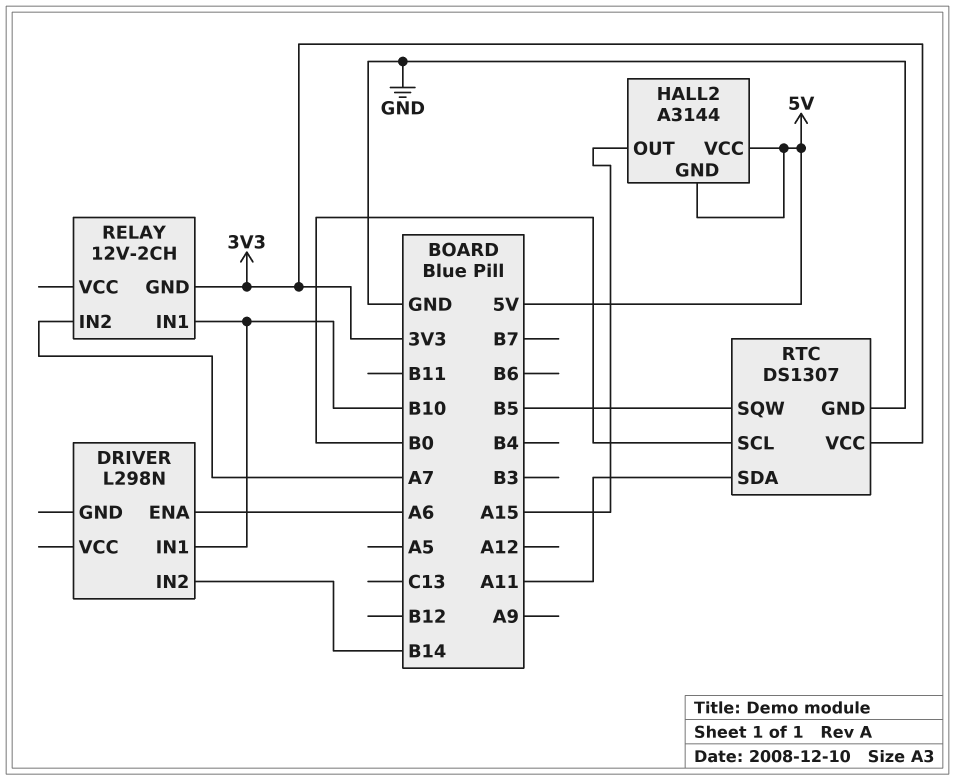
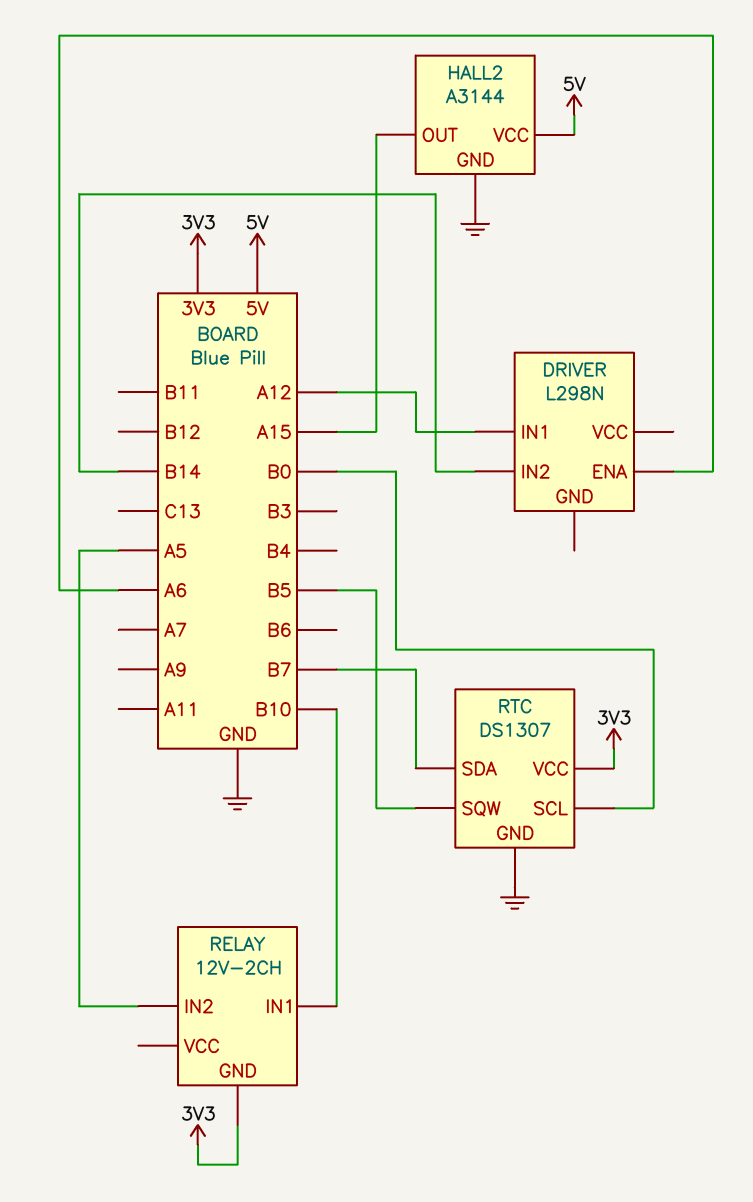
DRIVER pin IN1: B10 -> A12
HALL2 pin GND: 5V -> GND
RELAY pin IN2: A7 -> A5
RTC pin SDA: A11 -> B7

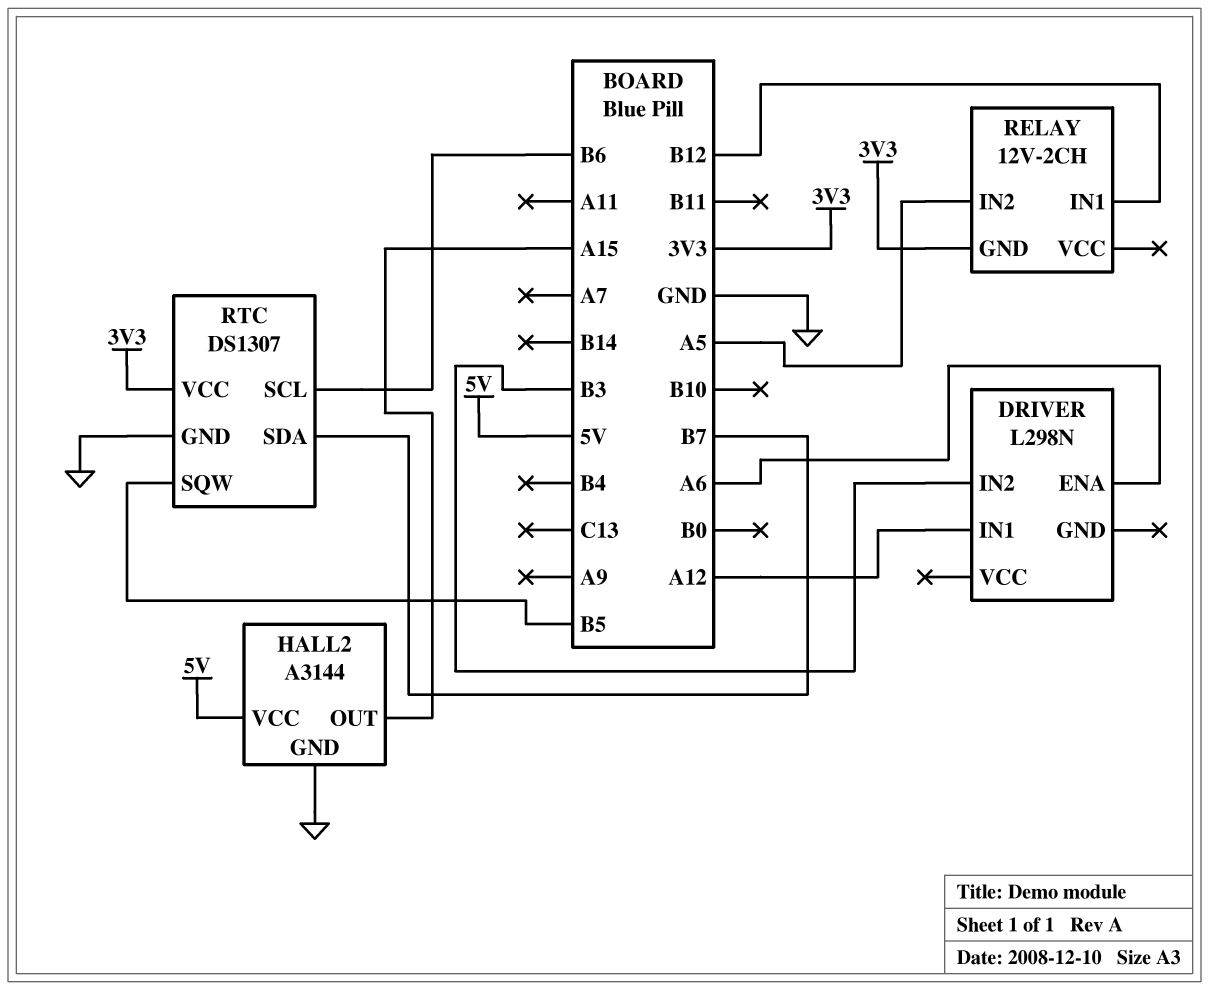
DRIVER pin IN2: B14 -> B3
RELAY pin IN1: B10 -> B12
RTC pin SCL: B0 -> B6

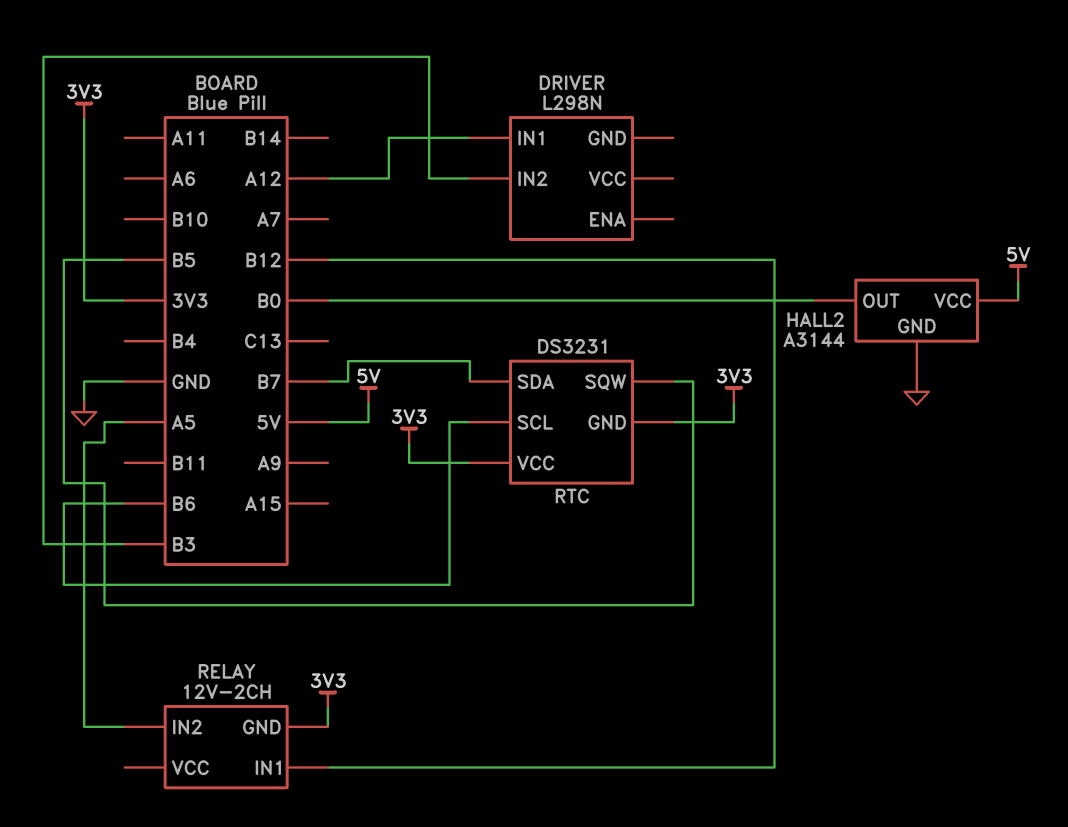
DRIVER pin ENA: A6 -> none
HALL2 pin OUT: A15 -> B0
RTC: DS1307 -> DS3231
RTC pin GND: GND -> 3V3

